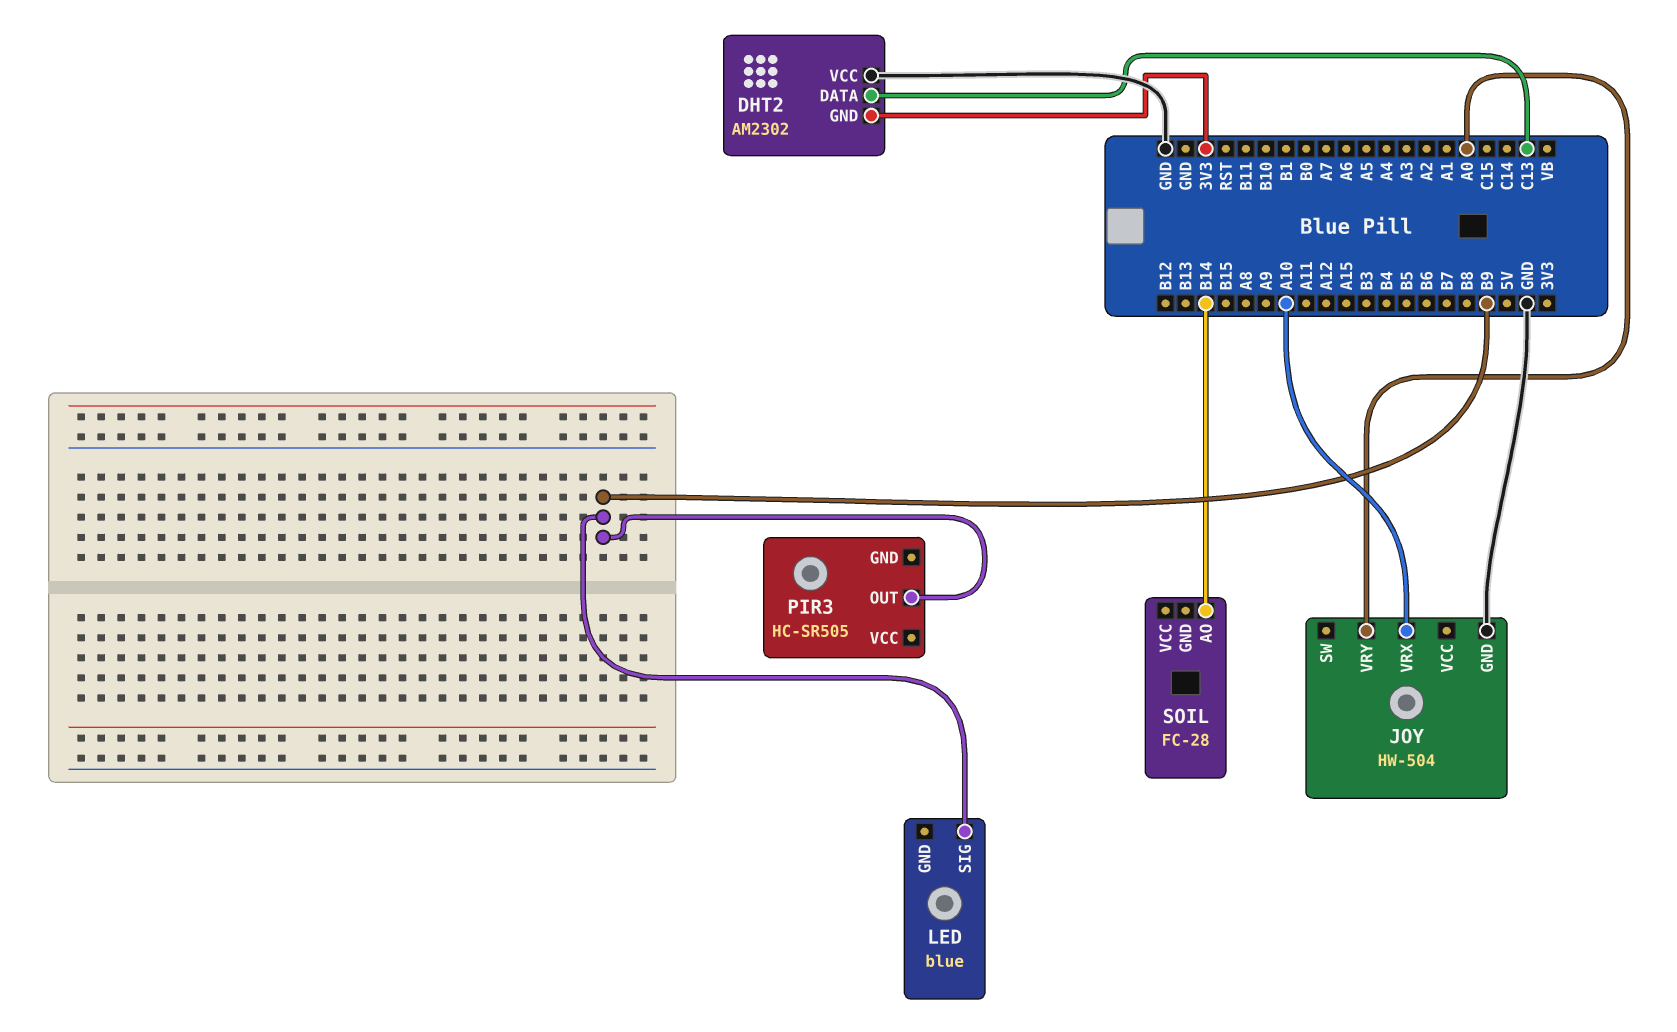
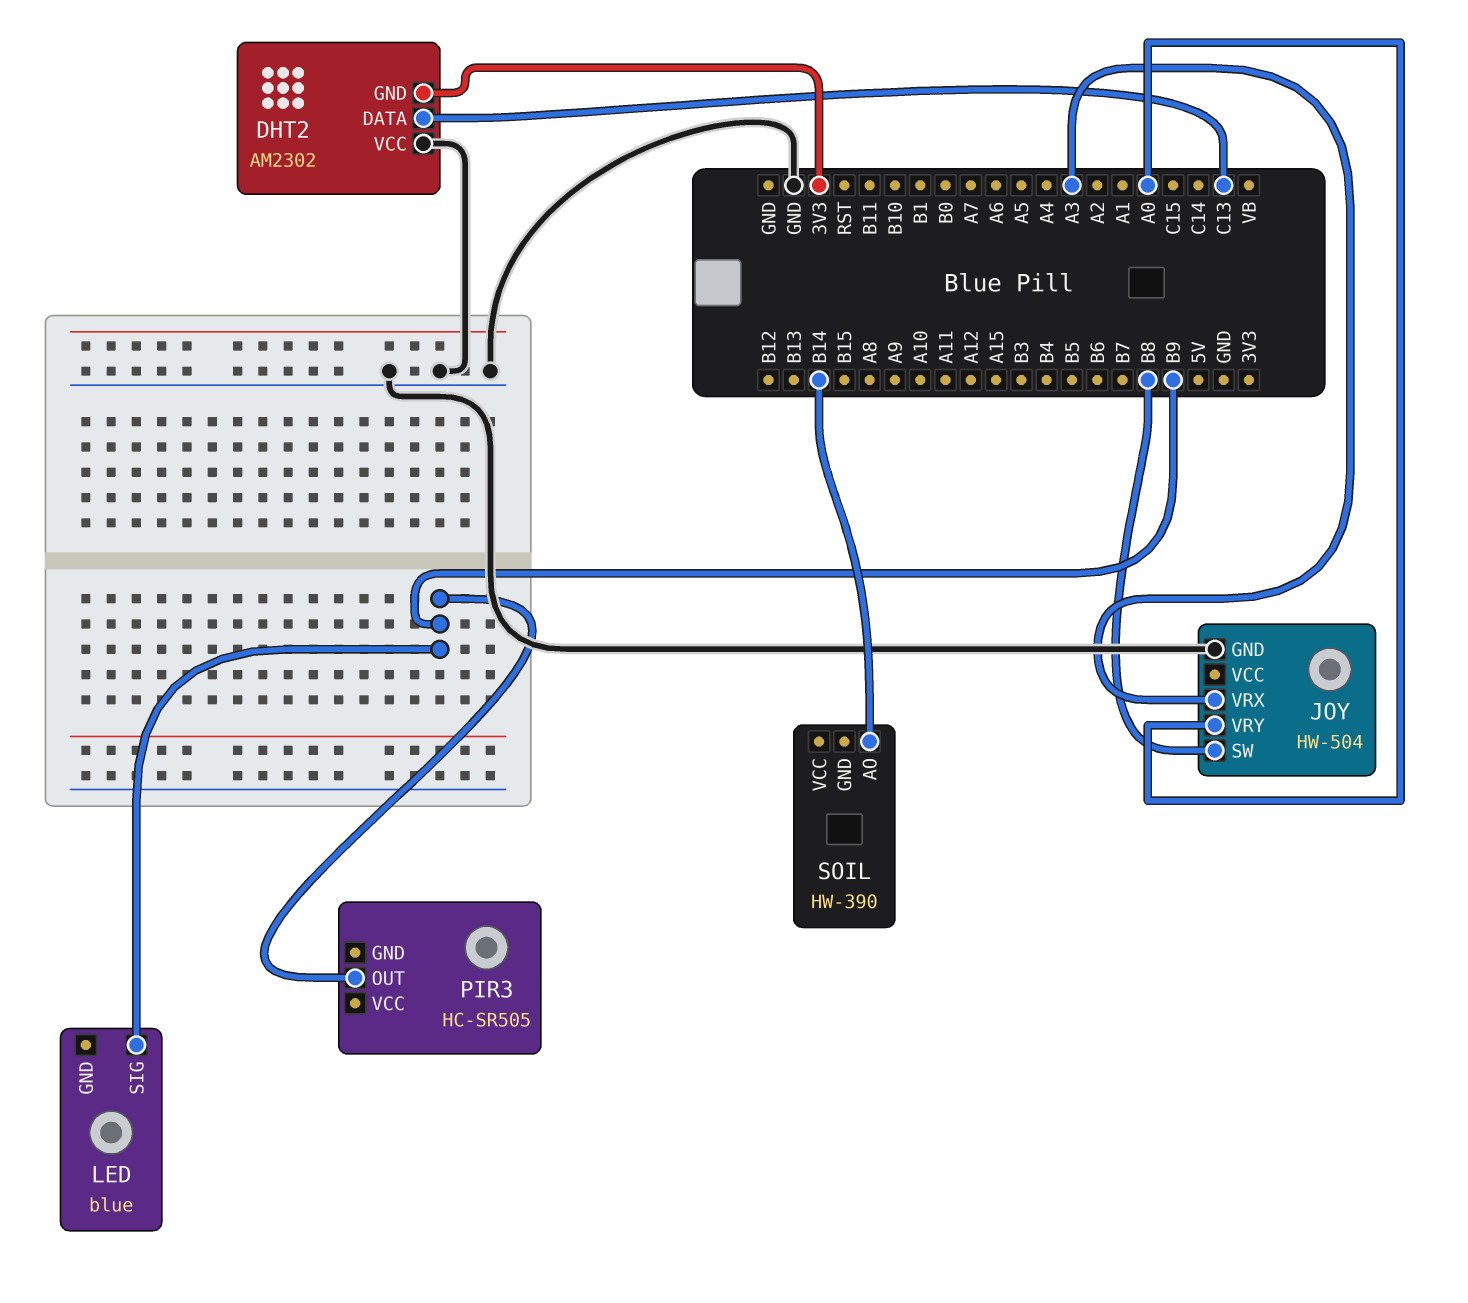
JOY pin SW: none -> B8
JOY pin VRX: A10 -> A3
SOIL: FC-28 -> HW-390

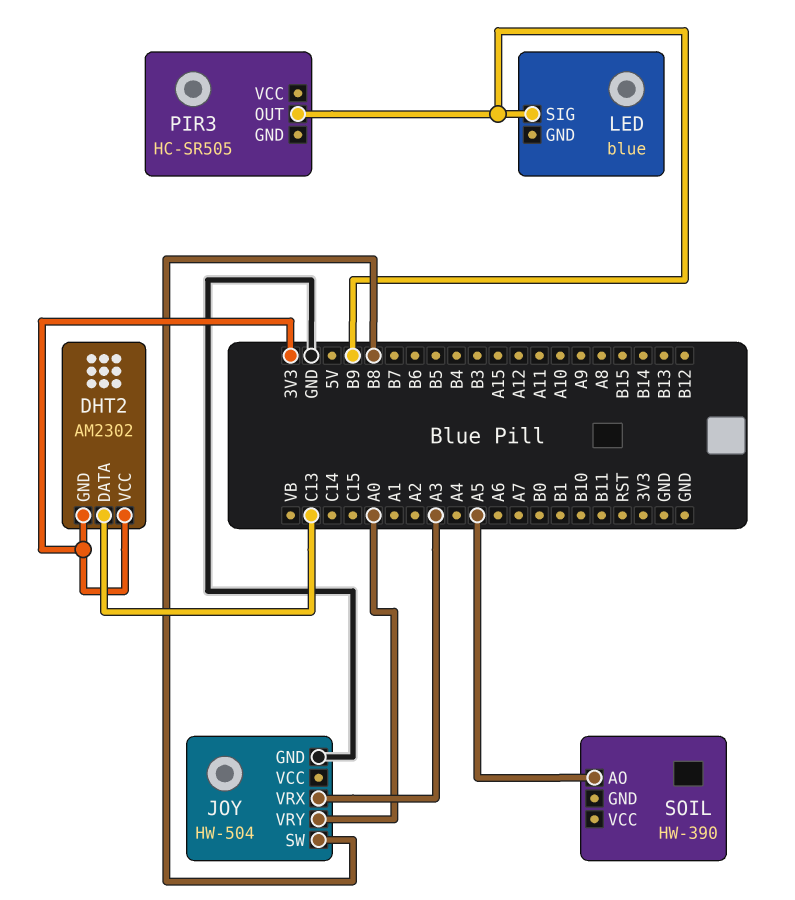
DHT2 pin VCC: GND -> 3V3
SOIL pin AO: B14 -> A5

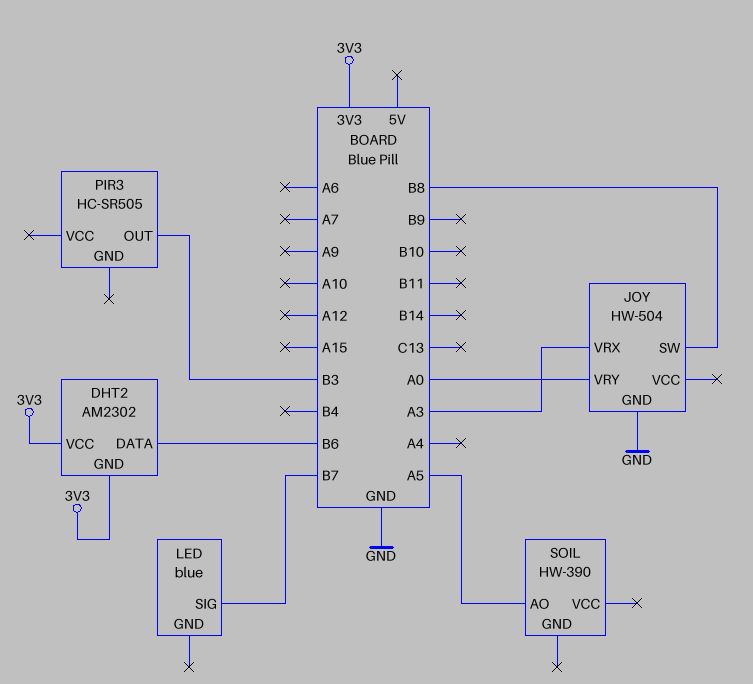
DHT2 pin DATA: C13 -> B6
LED pin SIG: B9 -> B7
PIR3 pin OUT: B9 -> B3

